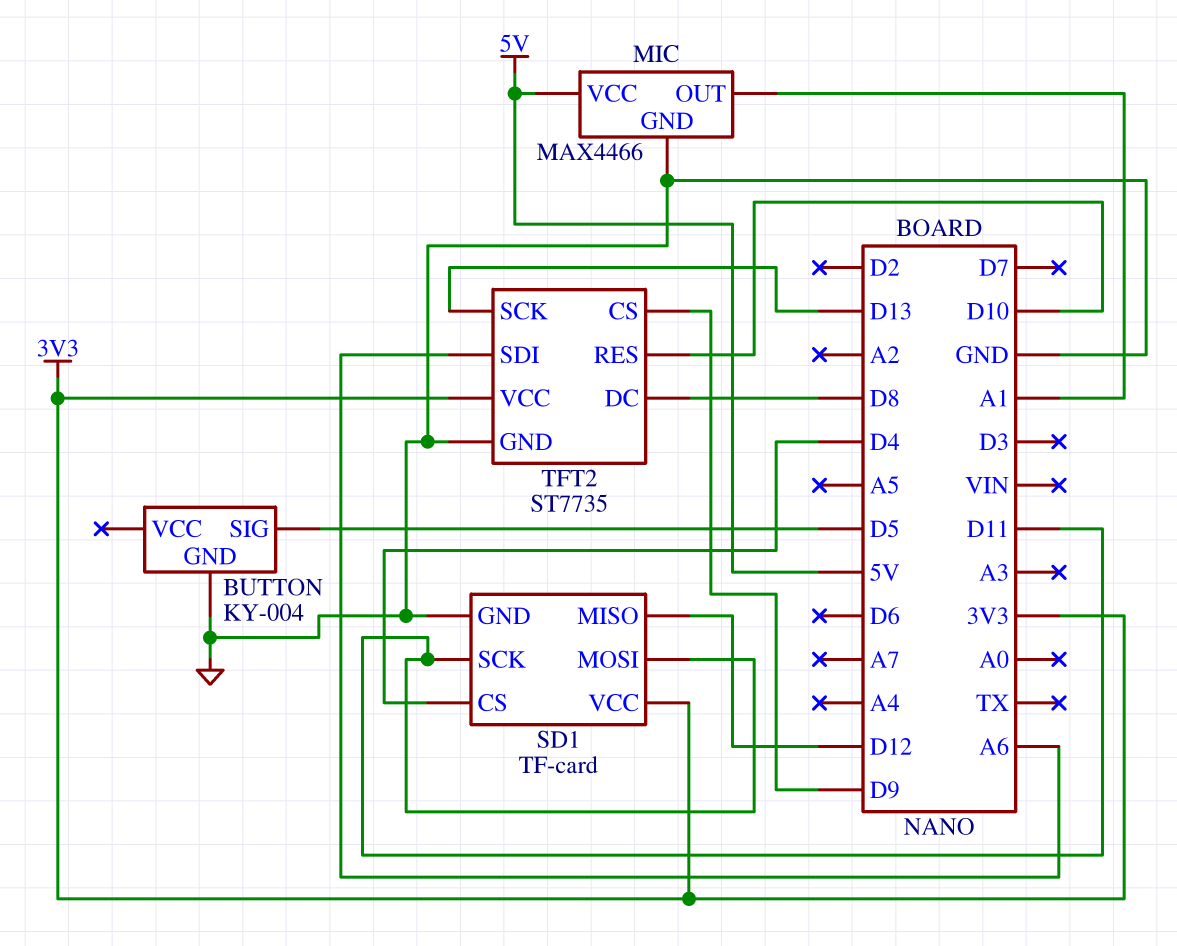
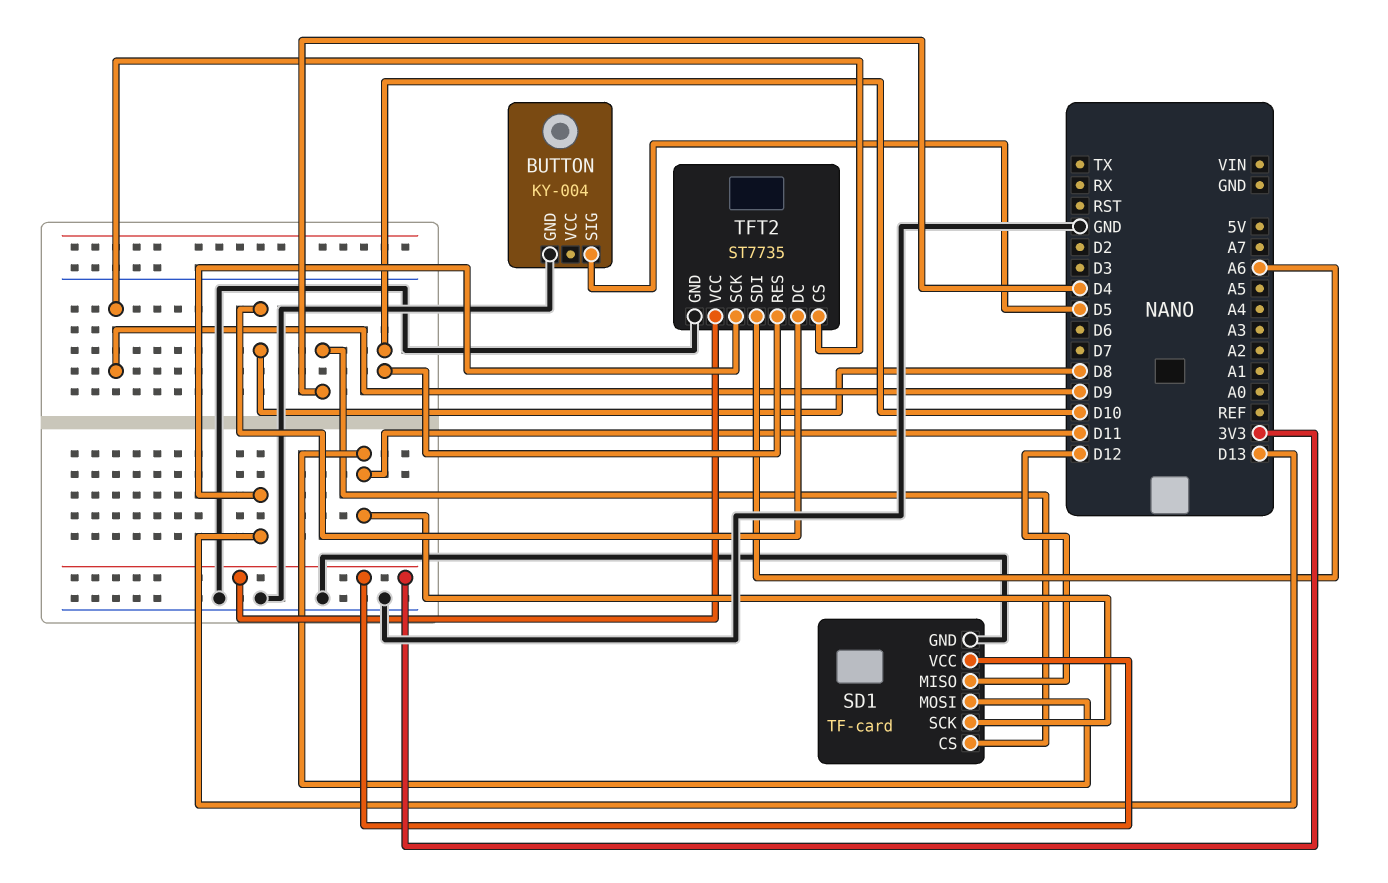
MIC: MAX4466 -> none
MIC pin GND: GND -> none
MIC pin OUT: A1 -> none
MIC pin VCC: 5V -> none

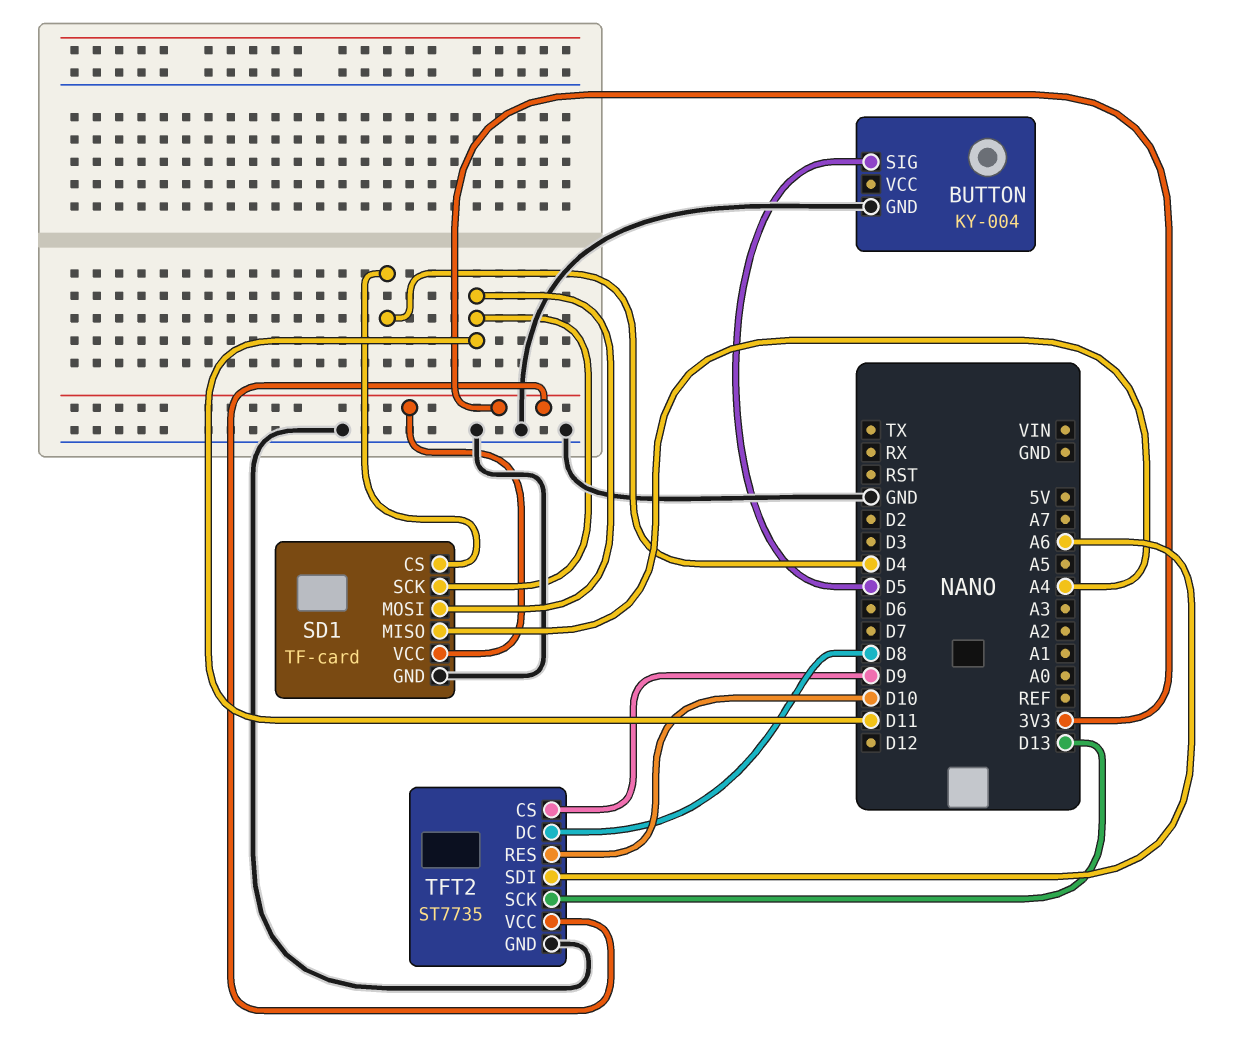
SD1 pin MISO: D12 -> A4

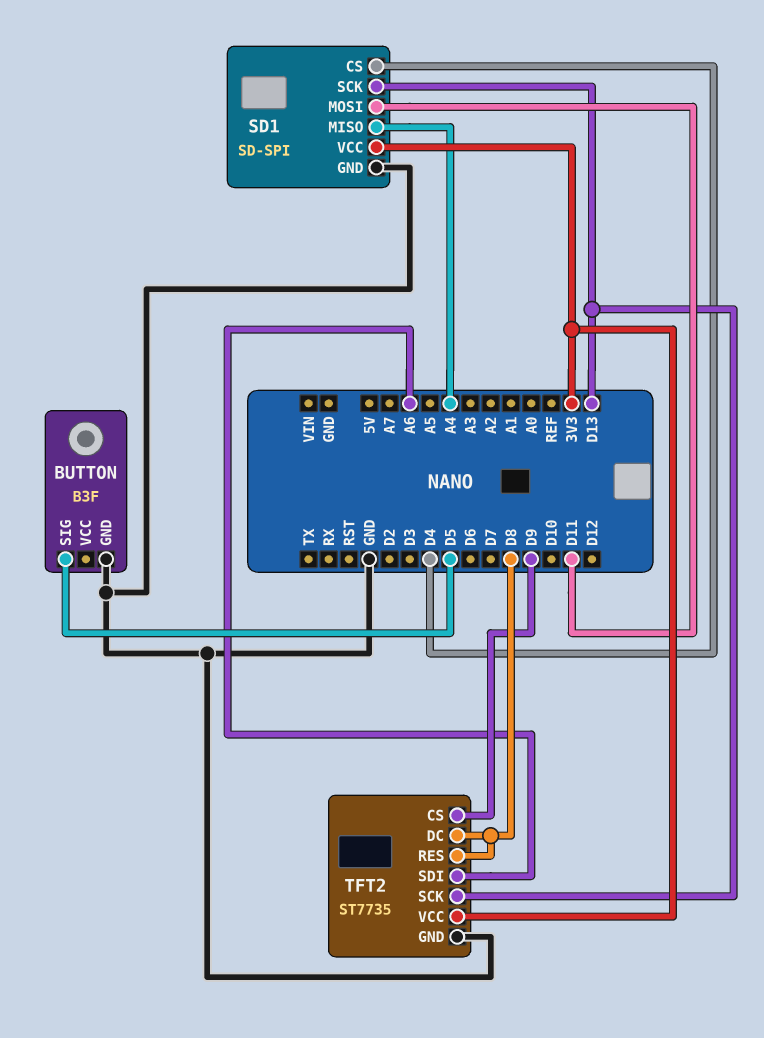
BUTTON: KY-004 -> B3F
SD1: TF-card -> SD-SPI
SD1 pin SCK: D11 -> D13
TFT2 pin RES: D10 -> D8

